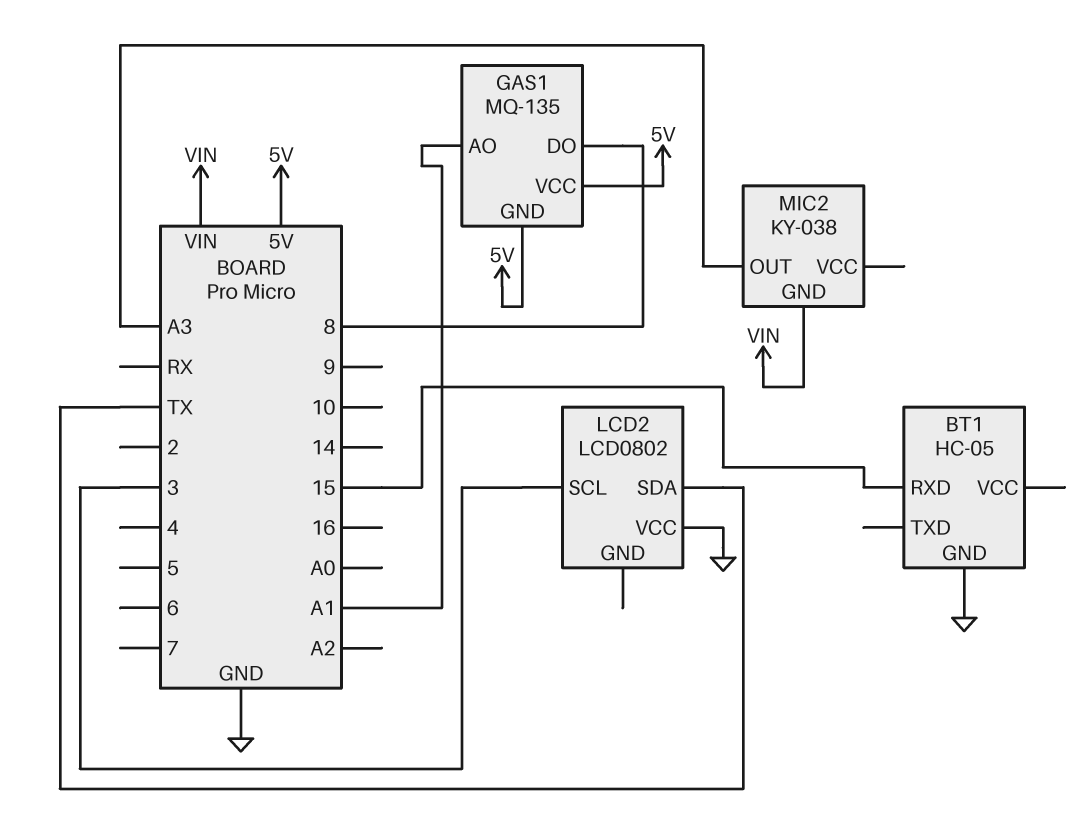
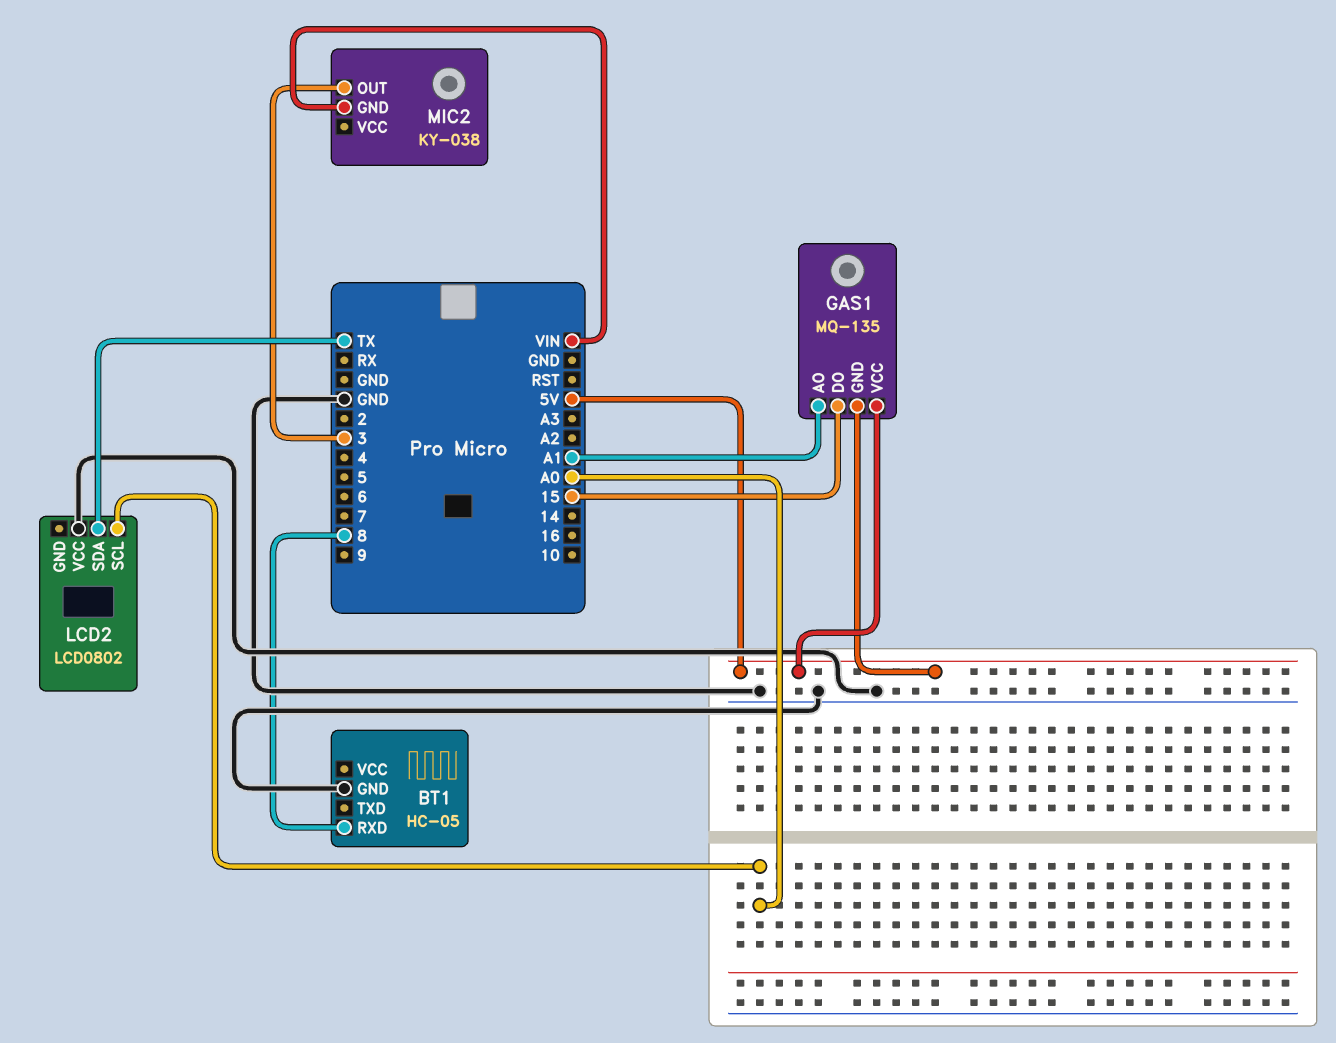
BT1 pin RXD: 15 -> 8
GAS1 pin DO: 8 -> 15
LCD2 pin SCL: 3 -> A0
MIC2 pin OUT: A3 -> 3

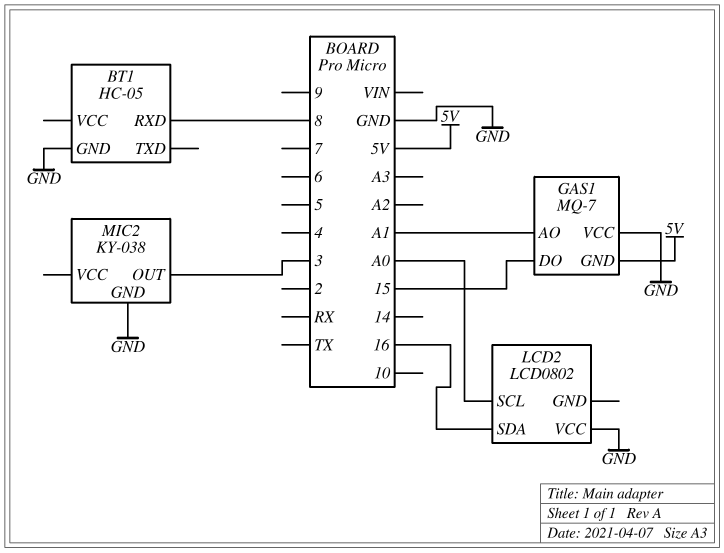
GAS1: MQ-135 -> MQ-7
GAS1 pin VCC: 5V -> GND
LCD2 pin SDA: TX -> 16
MIC2 pin GND: VIN -> GND

